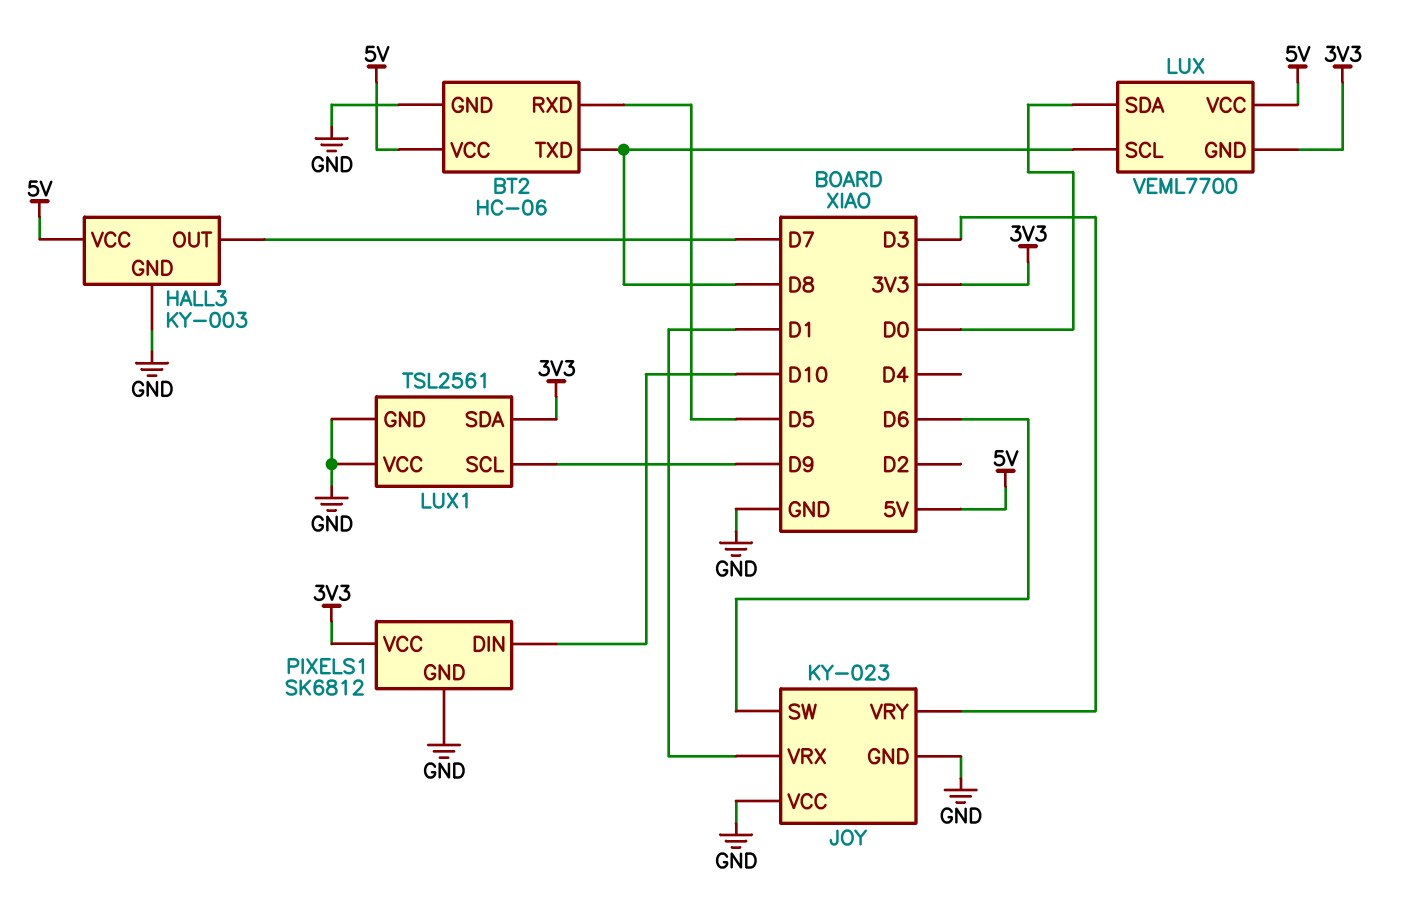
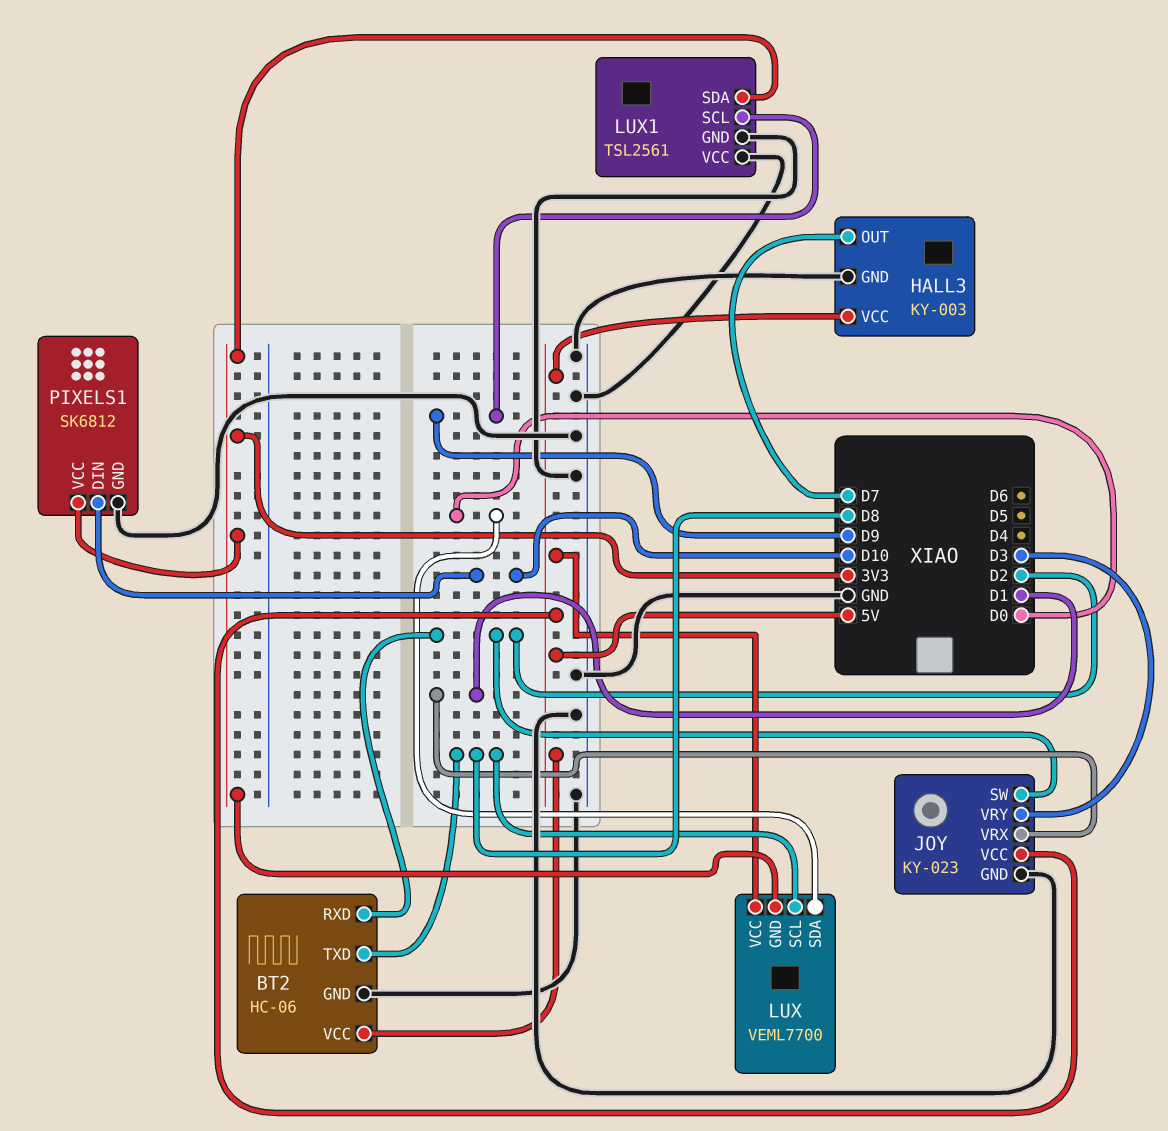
BT2 pin RXD: D5 -> D2
JOY pin SW: D6 -> D2
JOY pin VCC: GND -> 5V

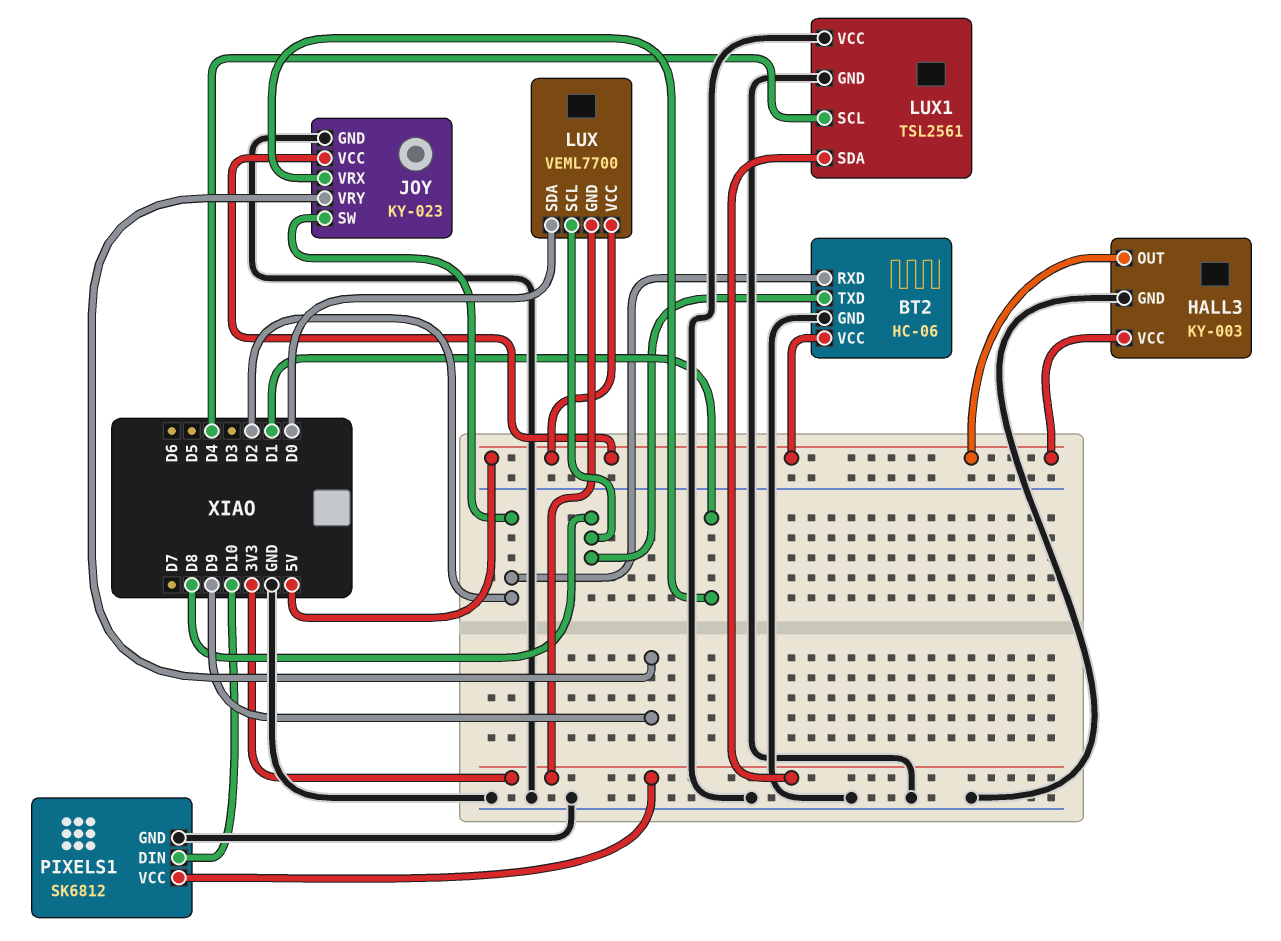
HALL3 pin OUT: D7 -> 5V
JOY pin VRY: D3 -> D9
LUX1 pin SCL: D9 -> D4

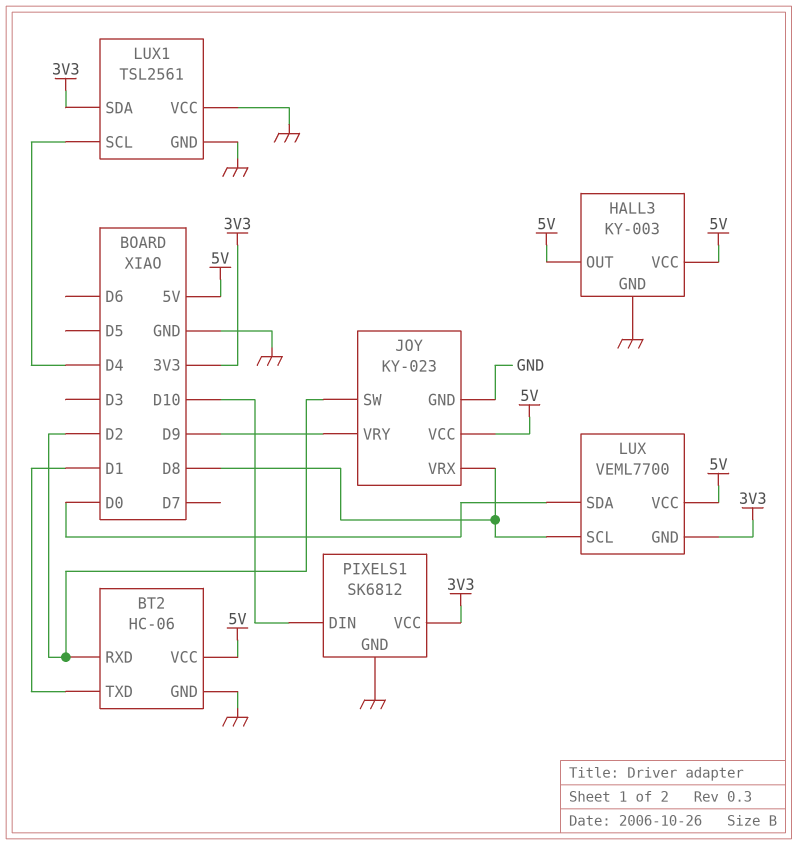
BT2 pin TXD: D8 -> D1
JOY pin VRX: D1 -> D8

